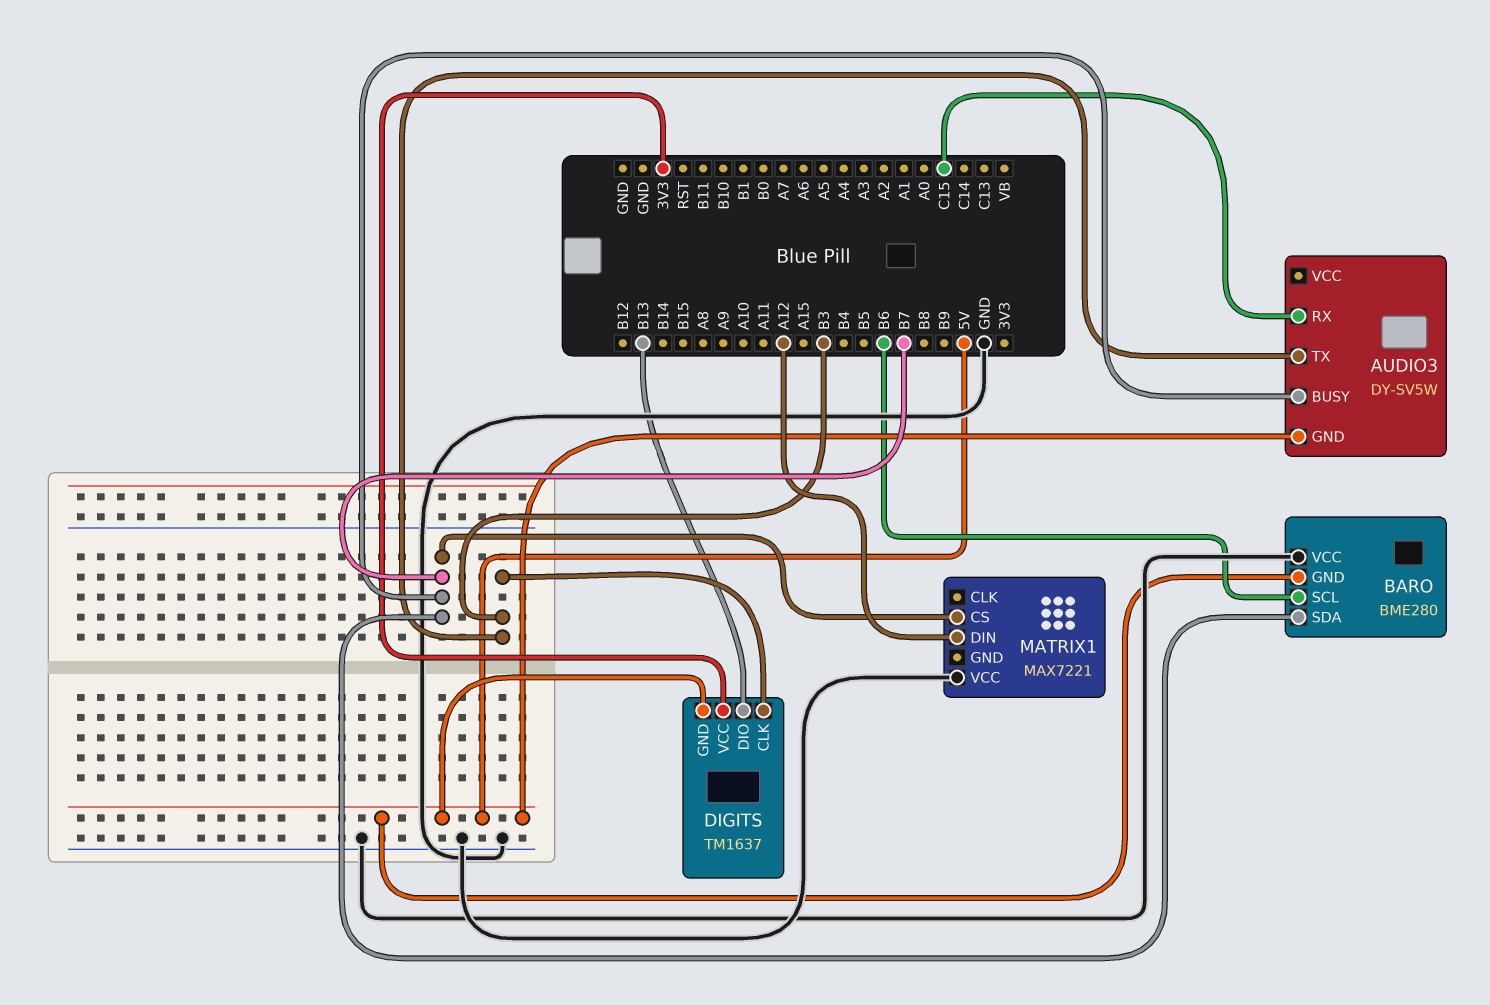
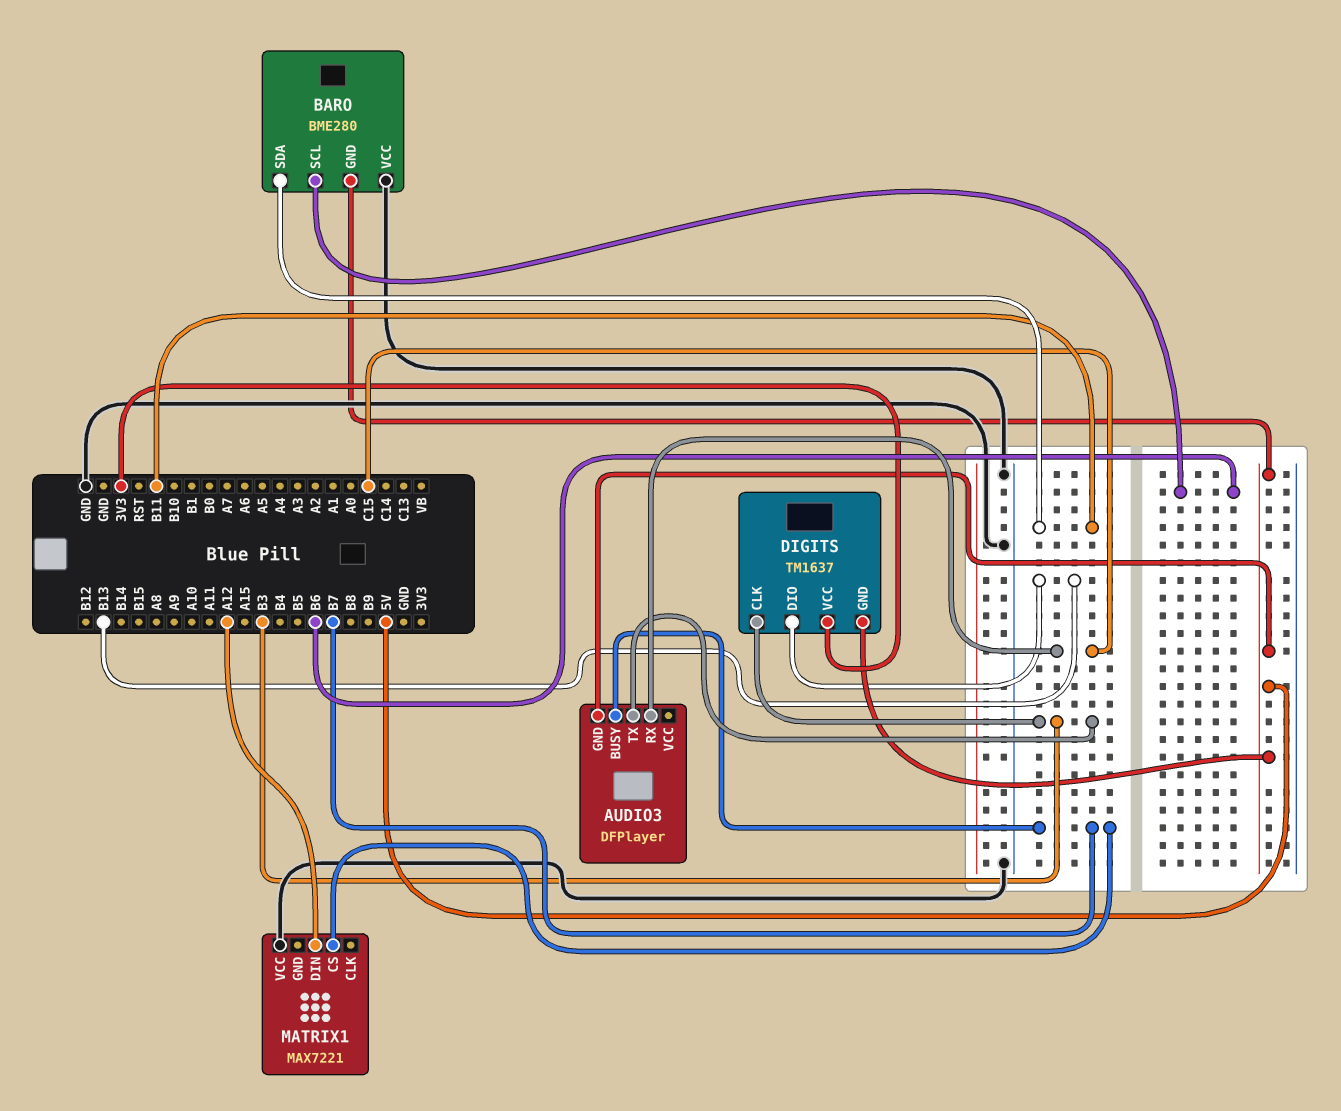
AUDIO3: DY-SV5W -> DFPlayer
BARO pin SDA: B7 -> B11

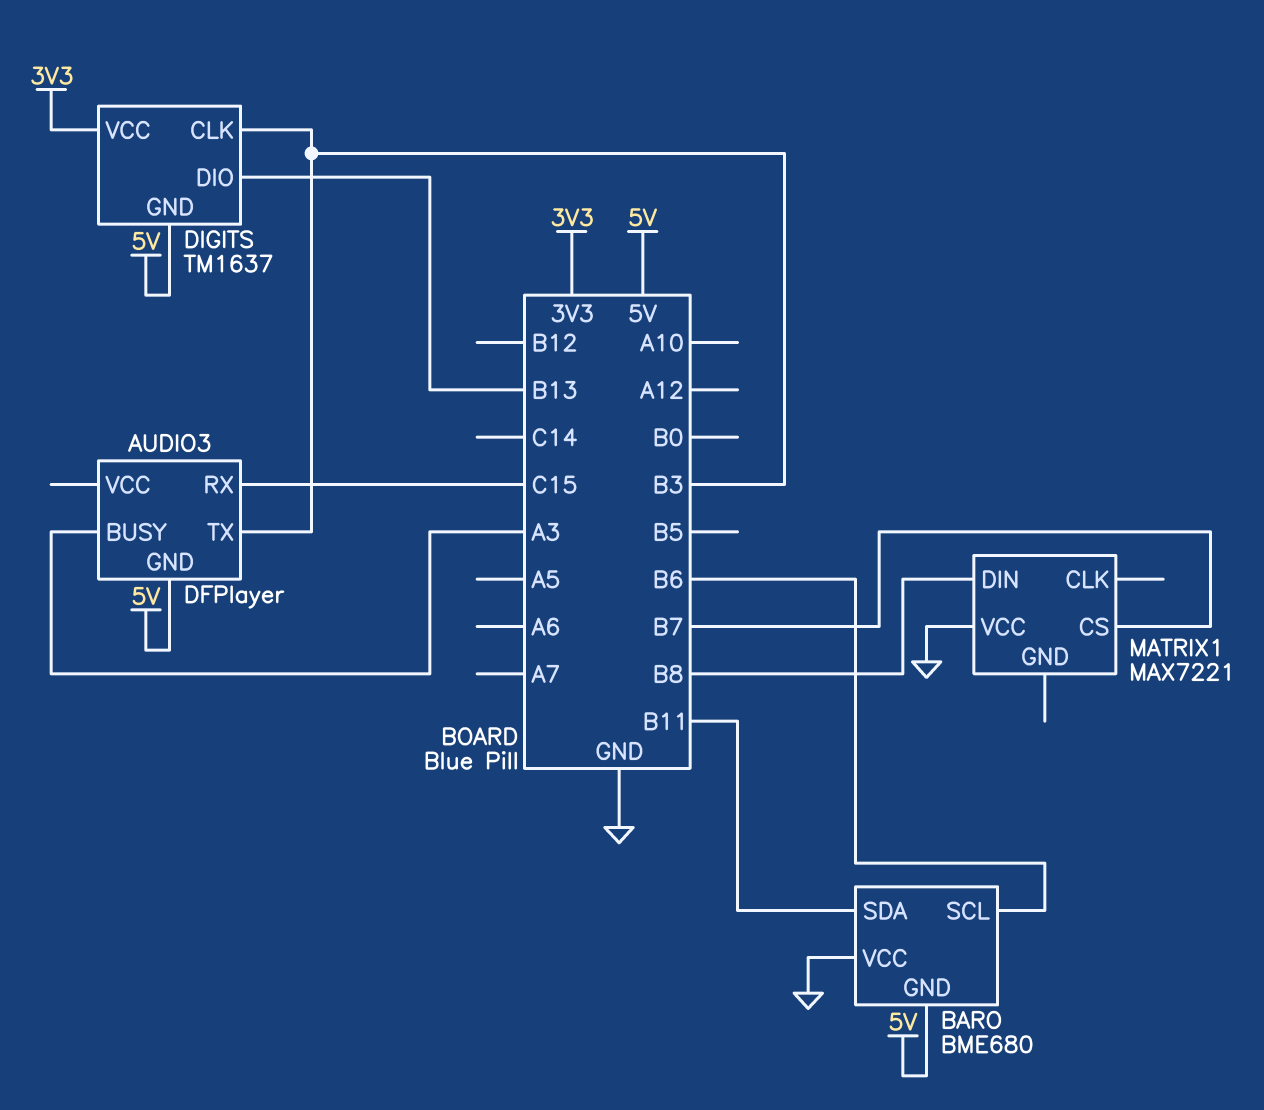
AUDIO3 pin BUSY: B7 -> A3
BARO: BME280 -> BME680
MATRIX1 pin DIN: A12 -> B8

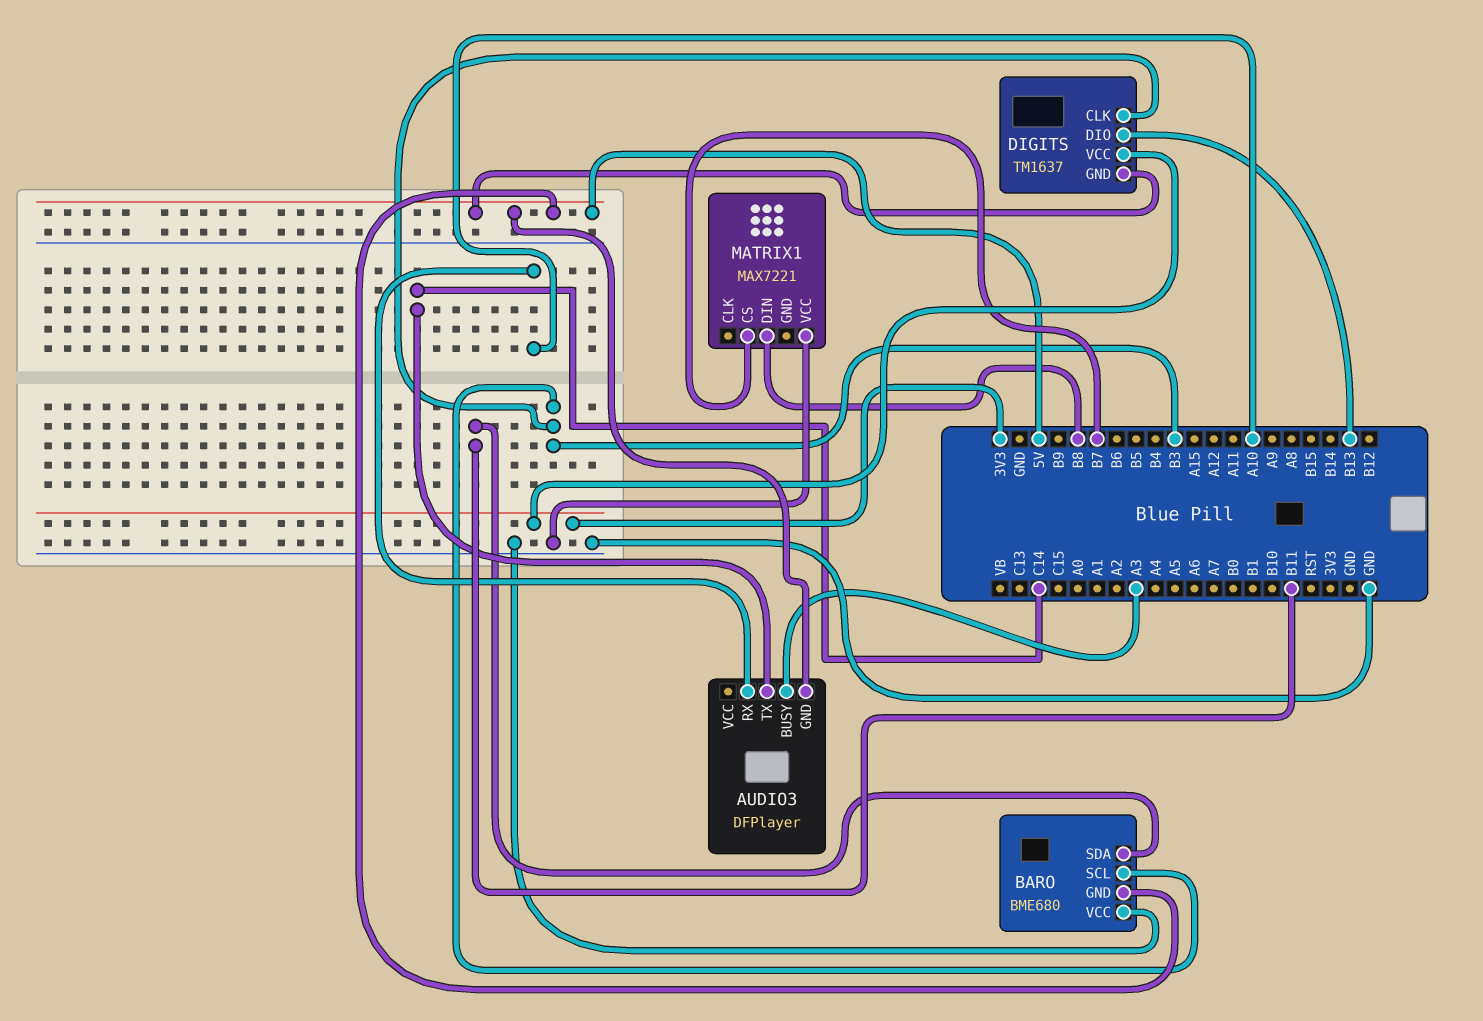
AUDIO3 pin RX: C15 -> A10
AUDIO3 pin TX: B3 -> C14
BARO pin SCL: B6 -> B3

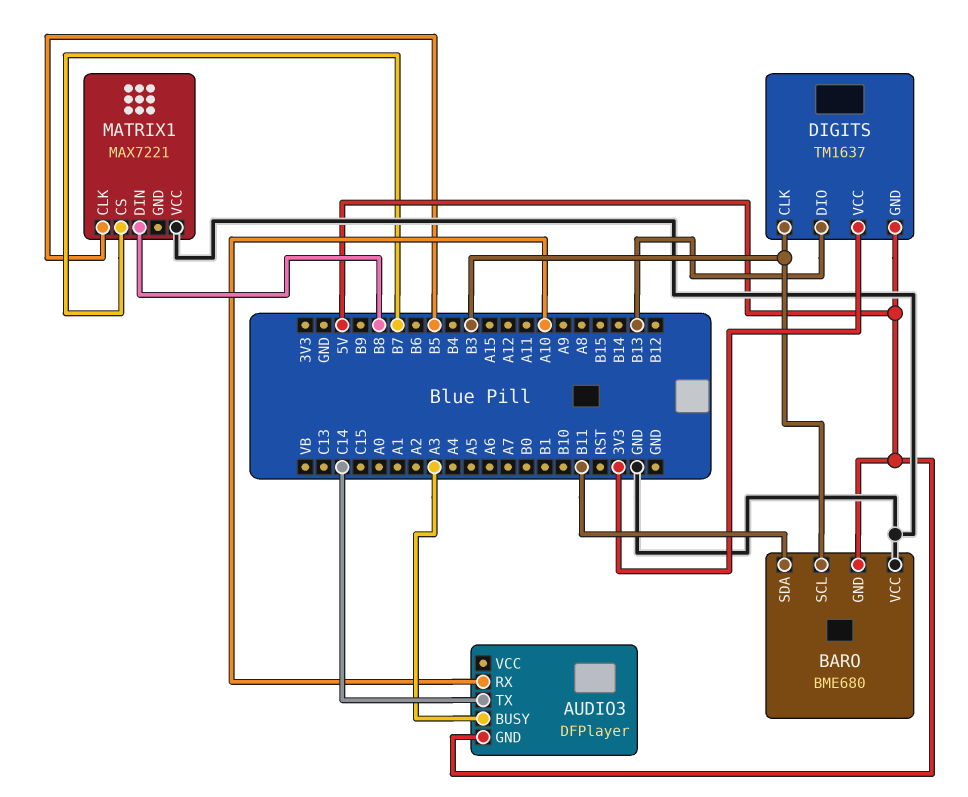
MATRIX1 pin CLK: none -> B5

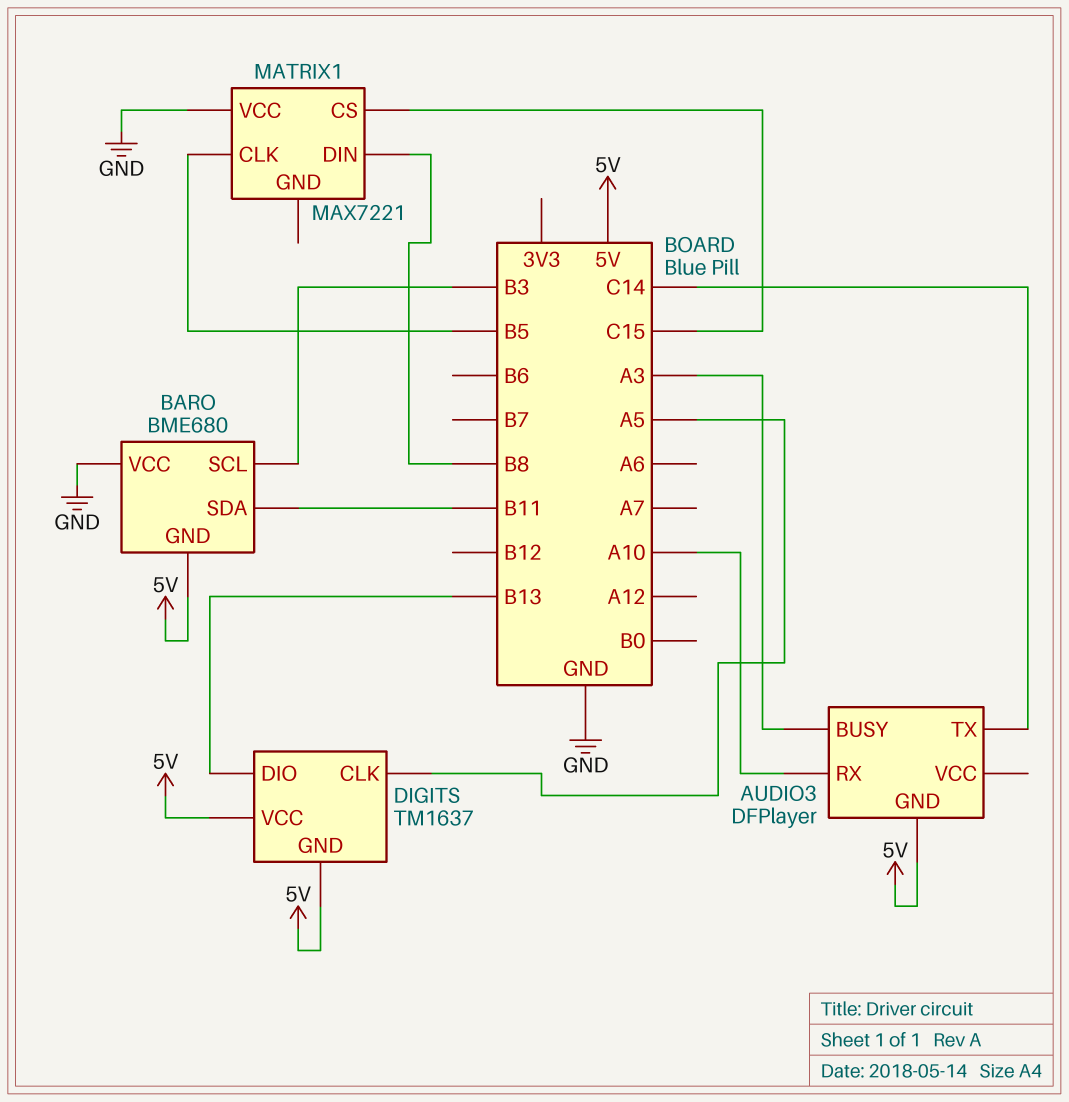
DIGITS pin CLK: B3 -> A5
DIGITS pin VCC: 3V3 -> 5V
MATRIX1 pin CS: B7 -> C15

